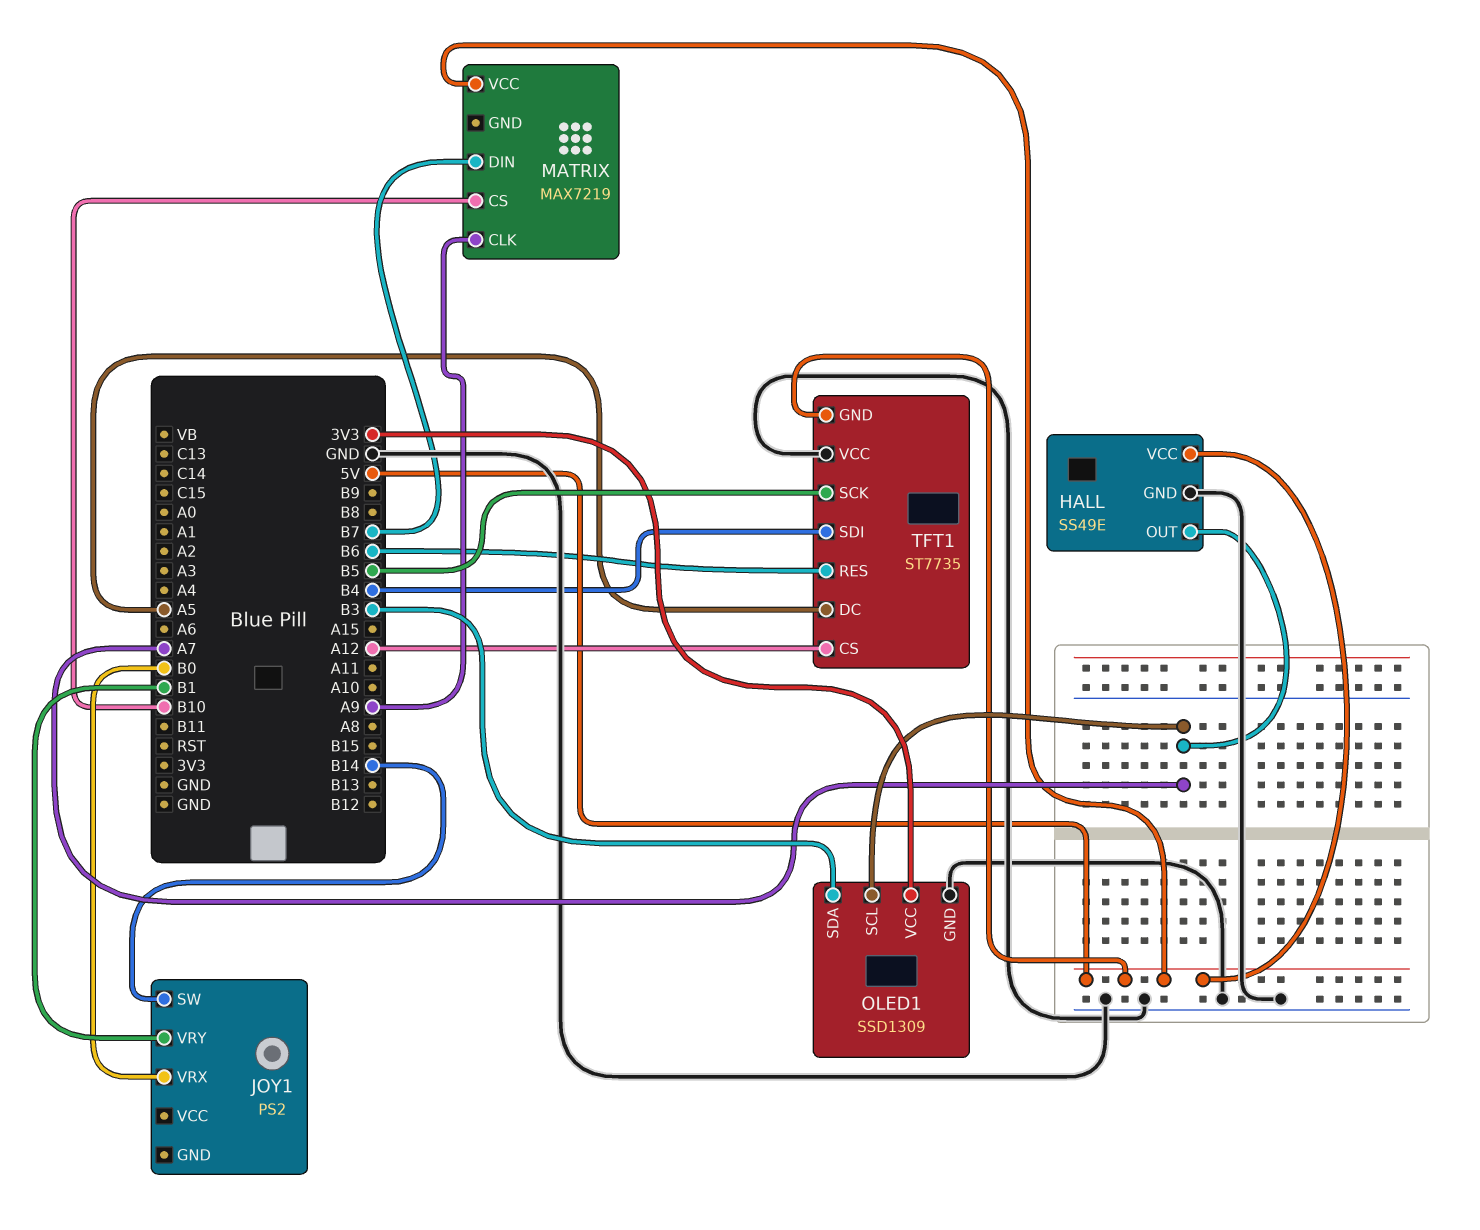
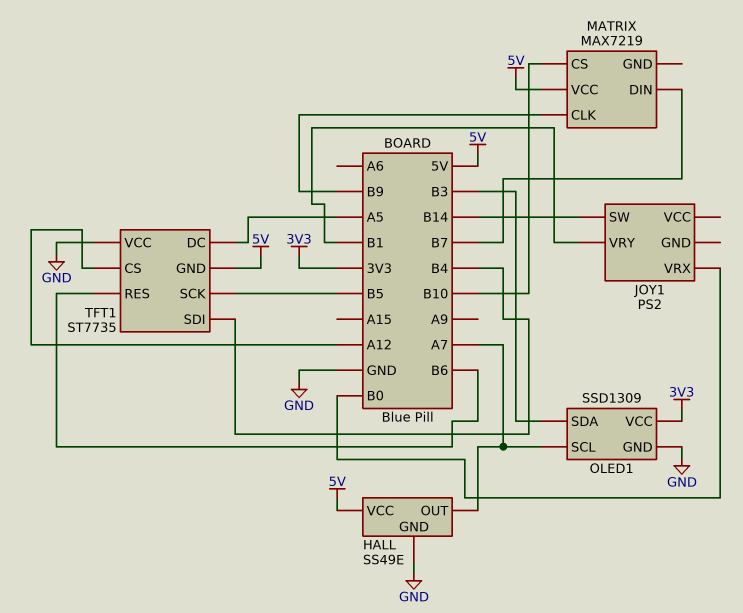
MATRIX pin CLK: A9 -> B9

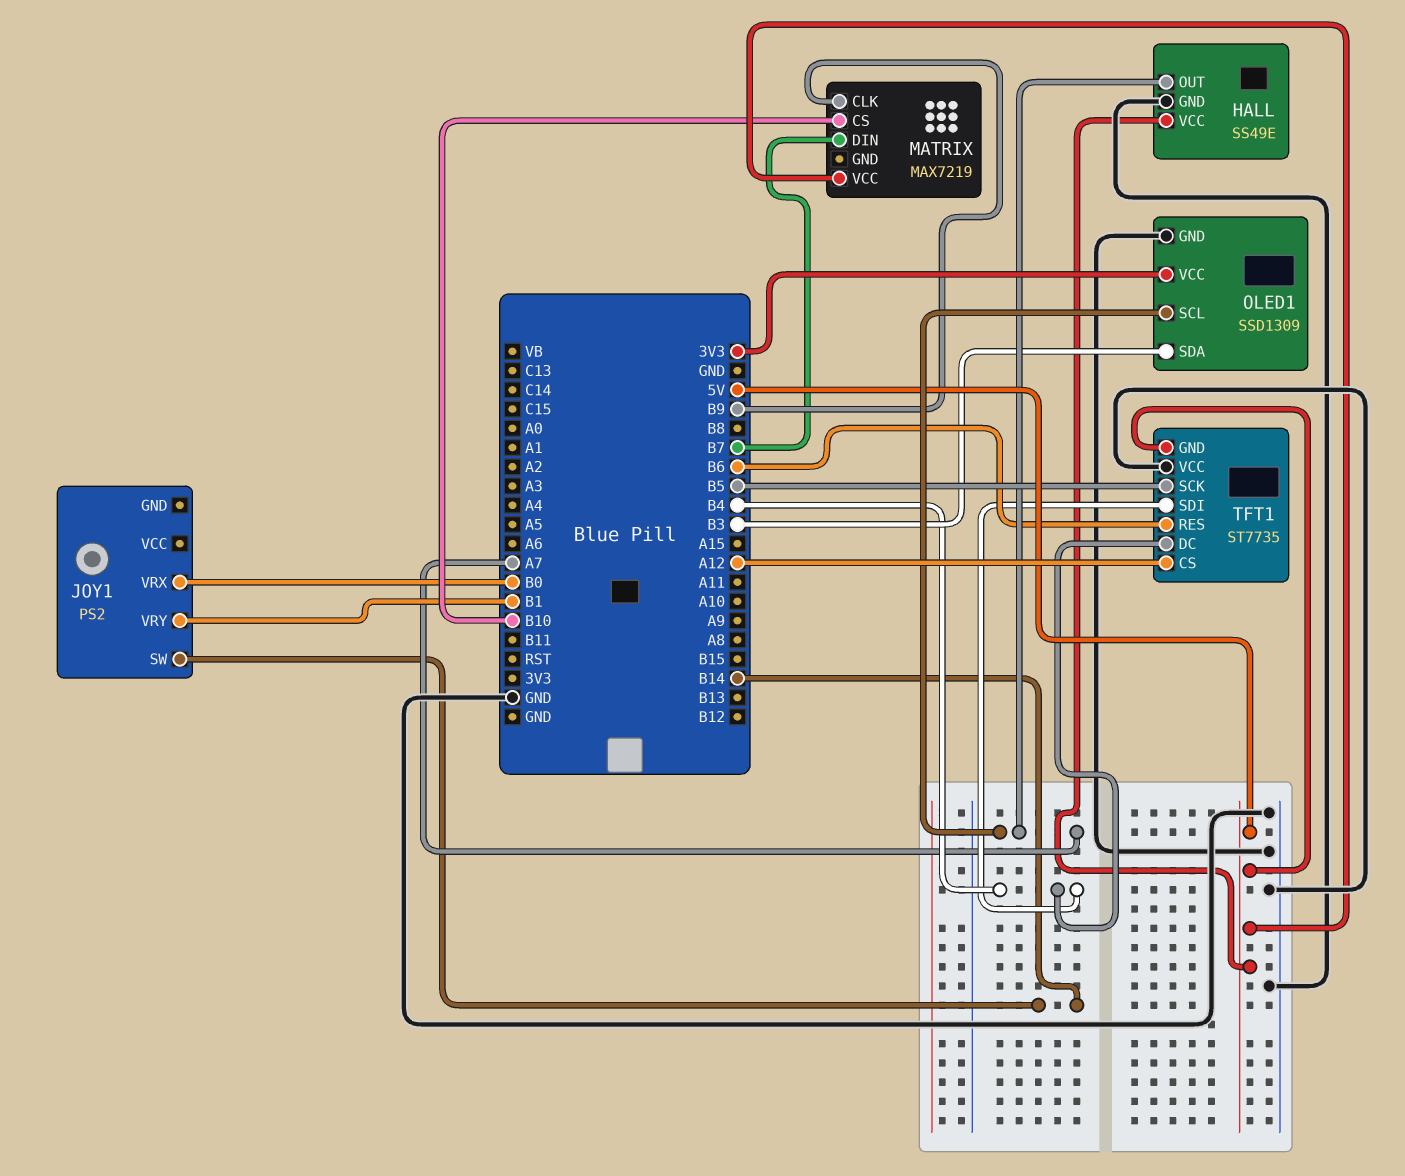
TFT1 pin DC: A5 -> B4

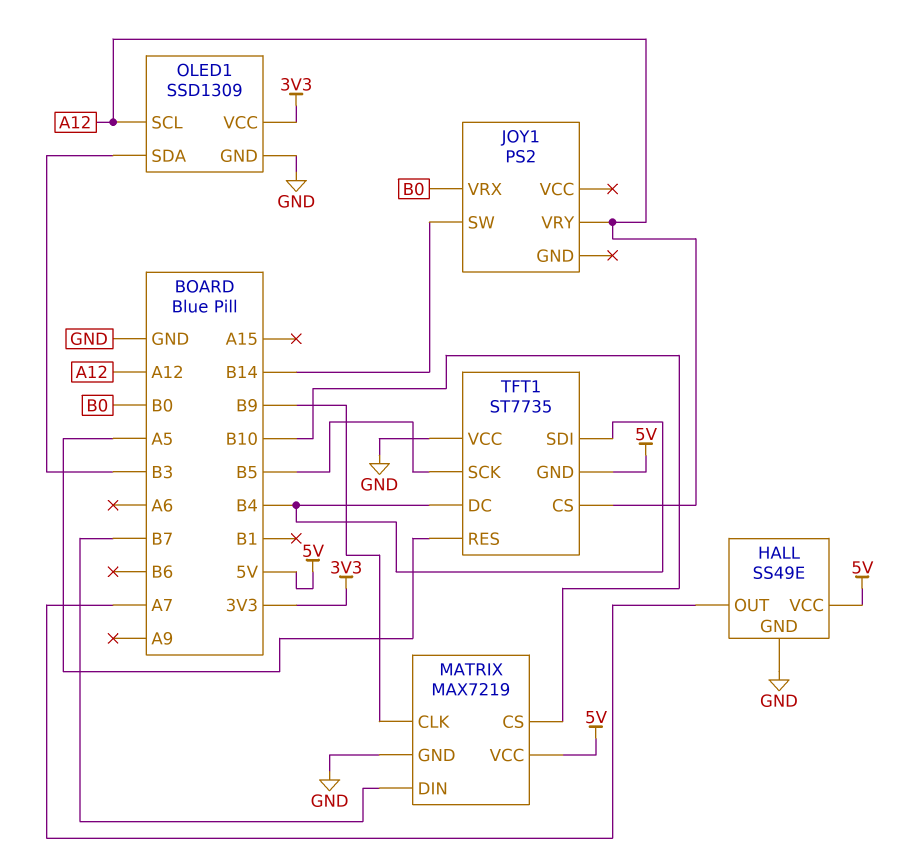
JOY1 pin VRY: B1 -> A12
MATRIX pin GND: none -> GND
OLED1 pin SCL: A7 -> A12
TFT1 pin RES: B6 -> A5

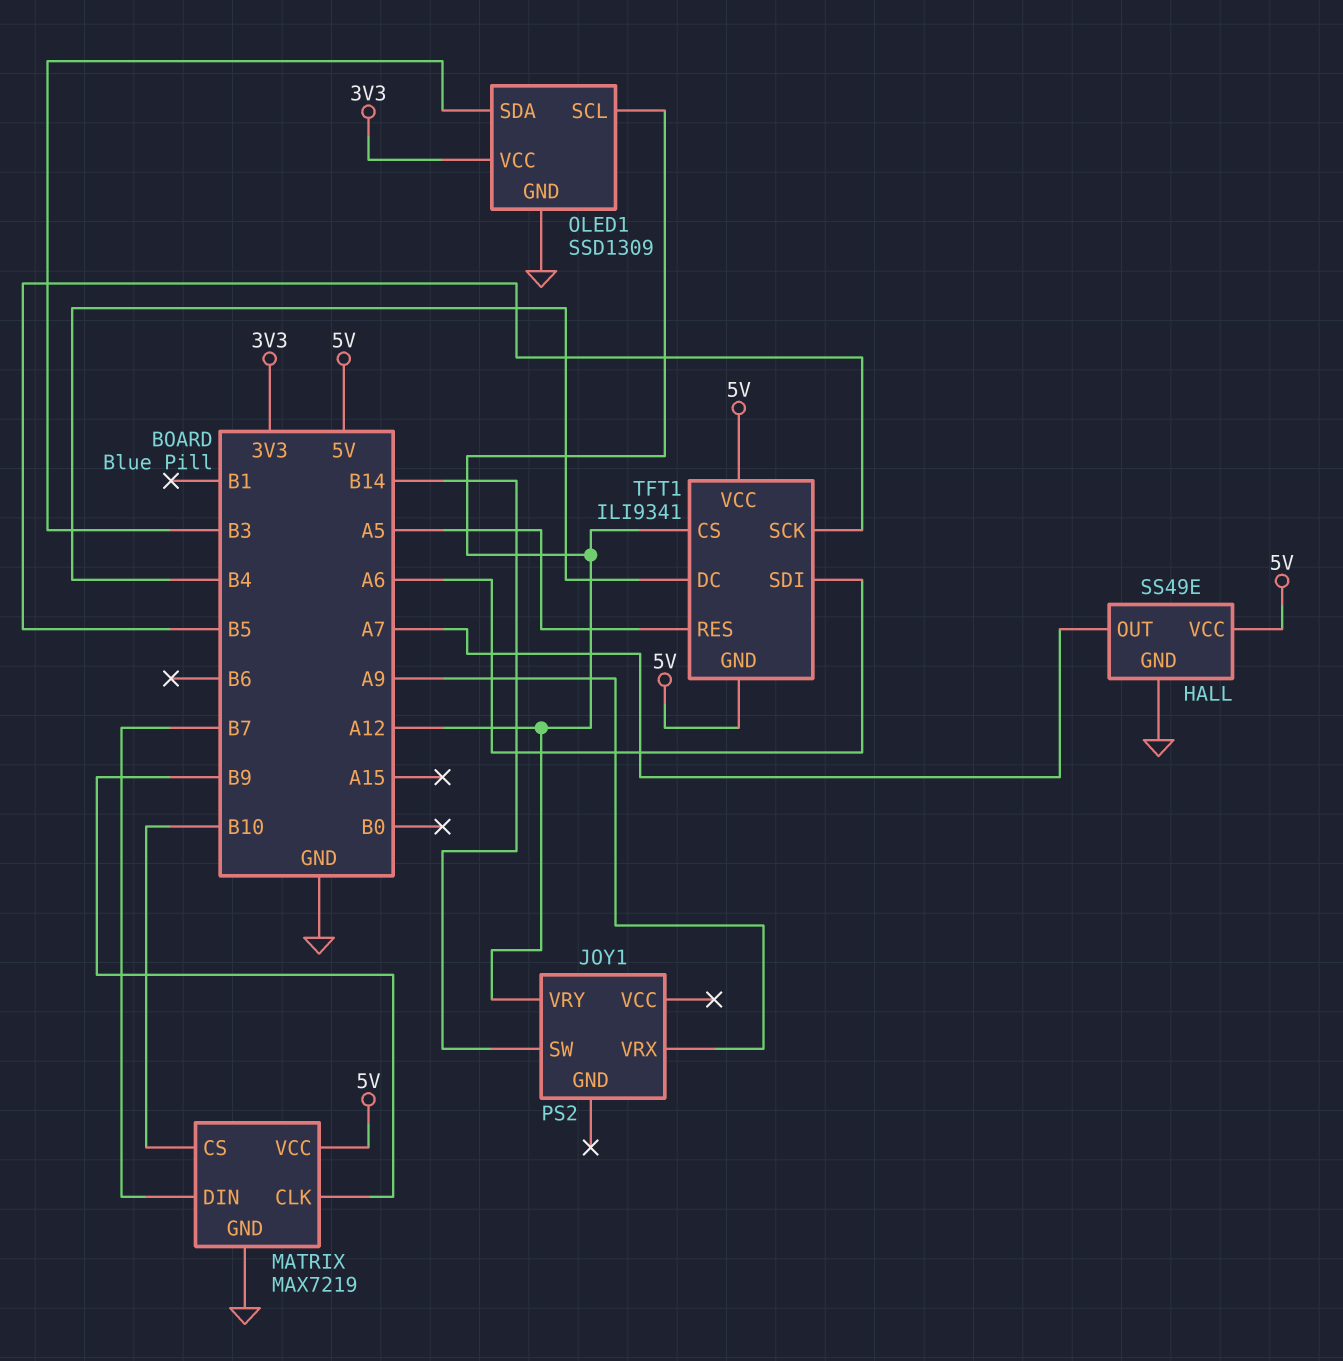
JOY1 pin VRX: B0 -> A9
TFT1: ST7735 -> ILI9341
TFT1 pin SDI: B4 -> A6
TFT1 pin VCC: GND -> 5V

